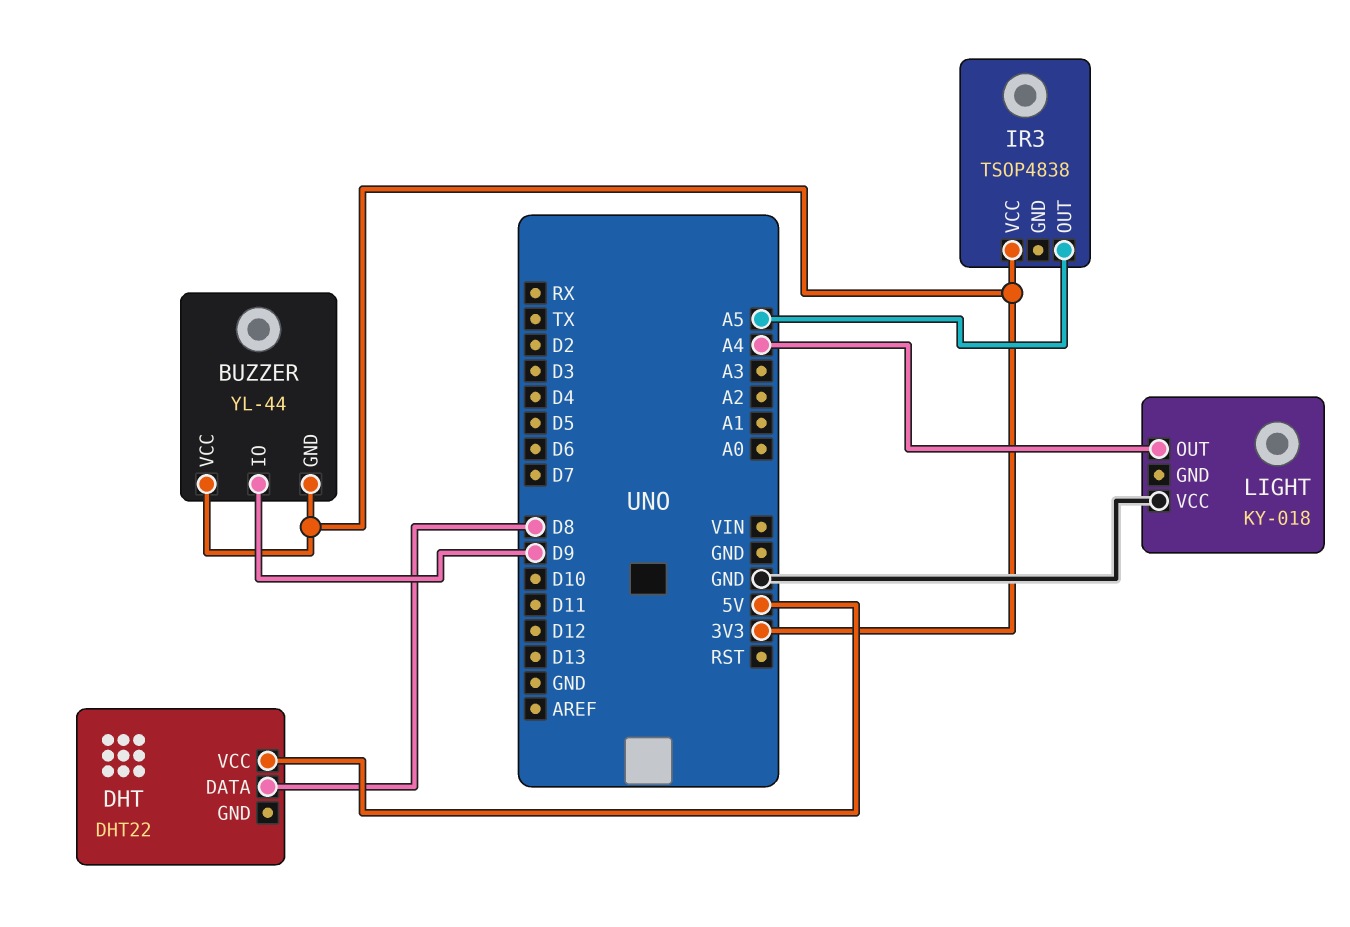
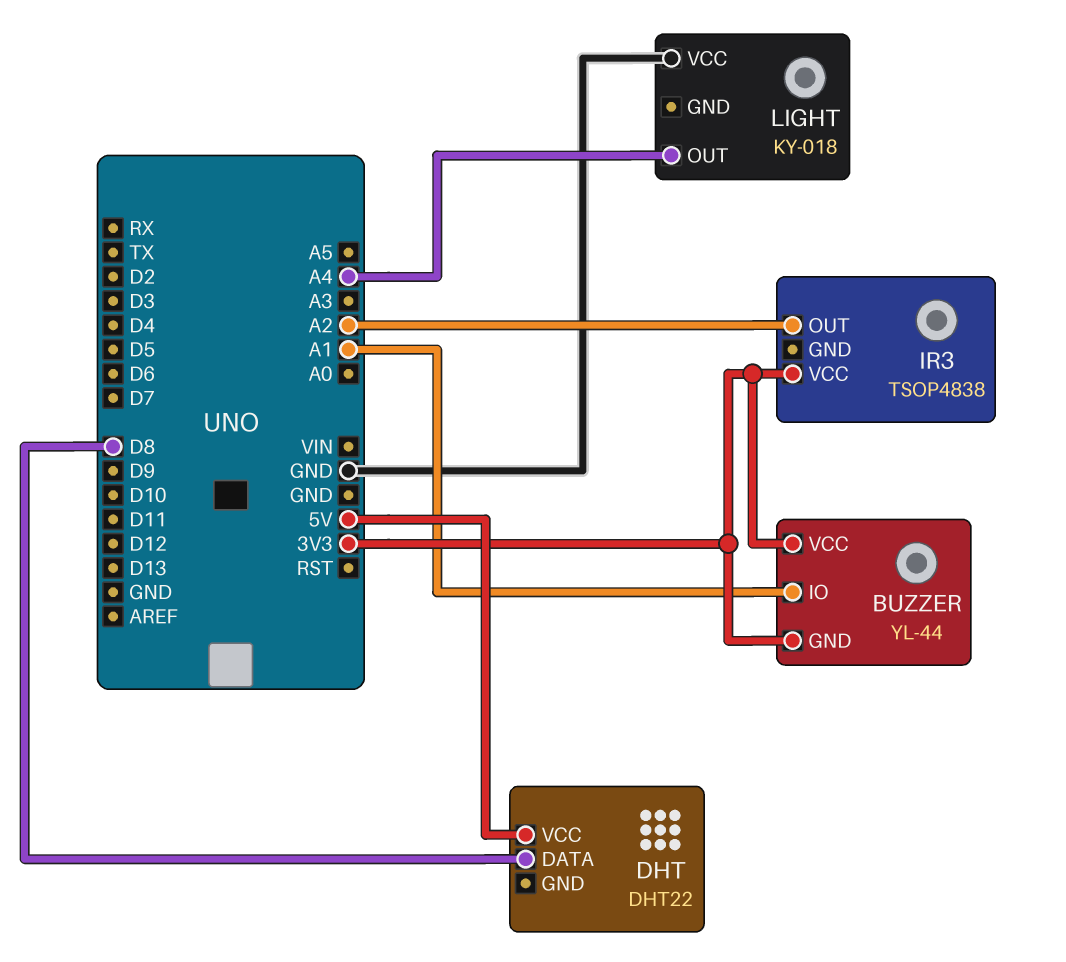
BUZZER pin IO: D9 -> A1
IR3 pin OUT: A5 -> A2

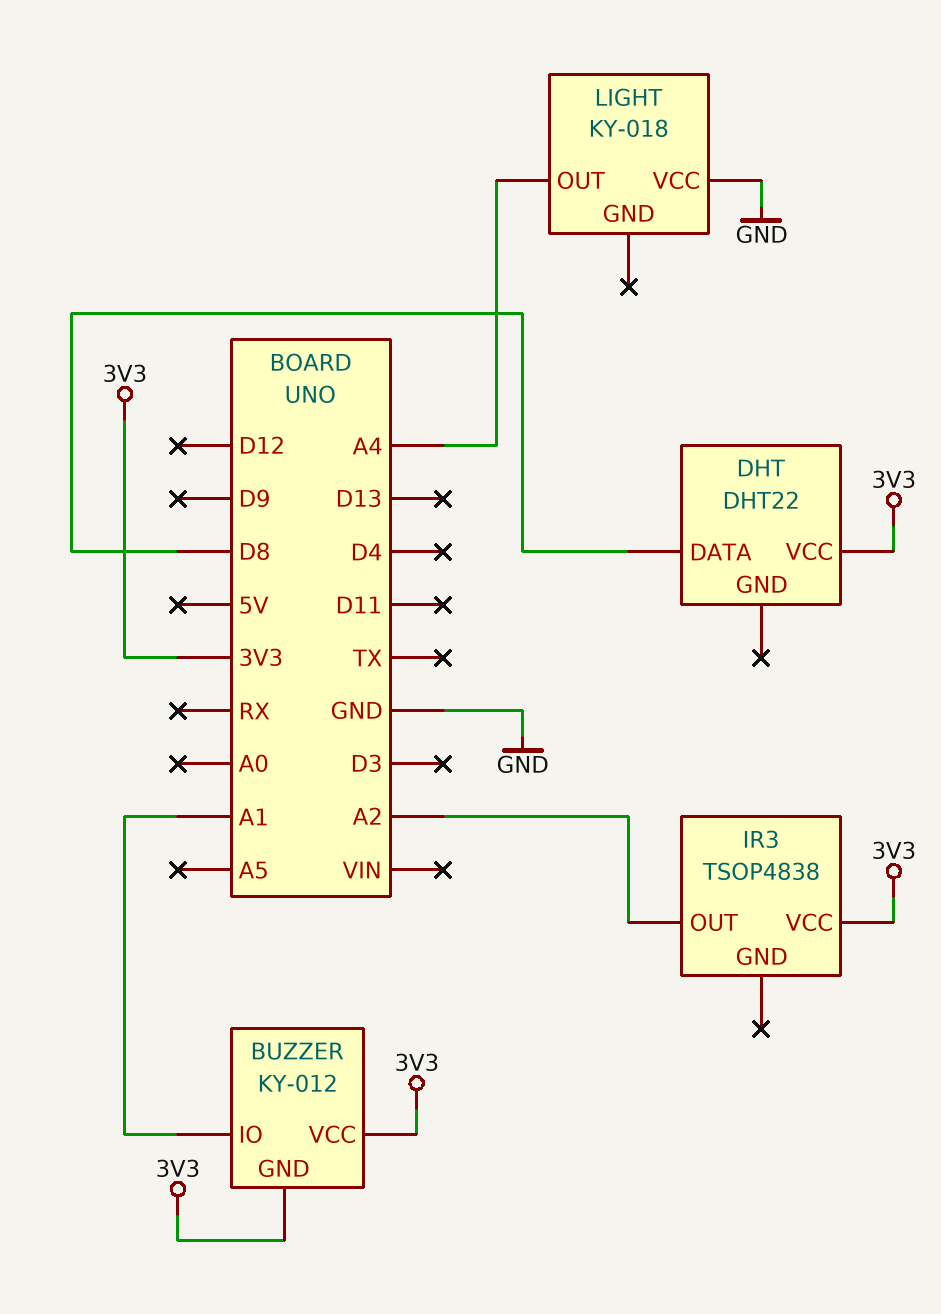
BUZZER: YL-44 -> KY-012
DHT pin VCC: 5V -> 3V3

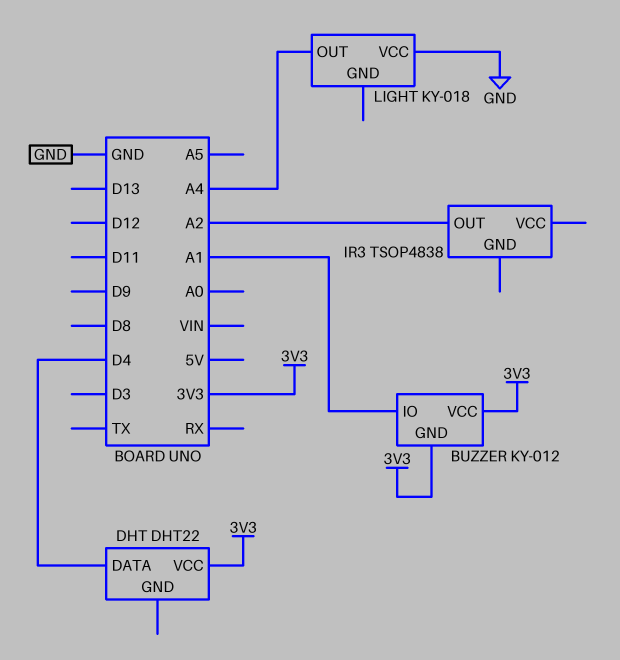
DHT pin DATA: D8 -> D4
IR3 pin VCC: 3V3 -> none

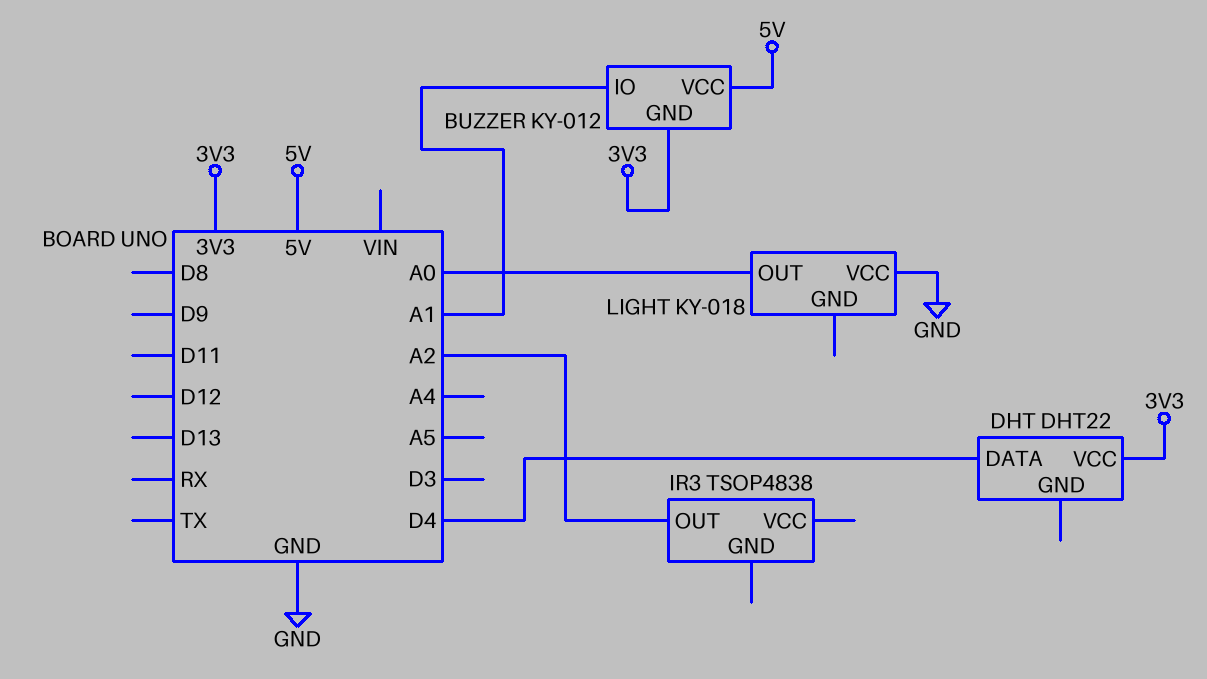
BUZZER pin VCC: 3V3 -> 5V
LIGHT pin OUT: A4 -> A0

